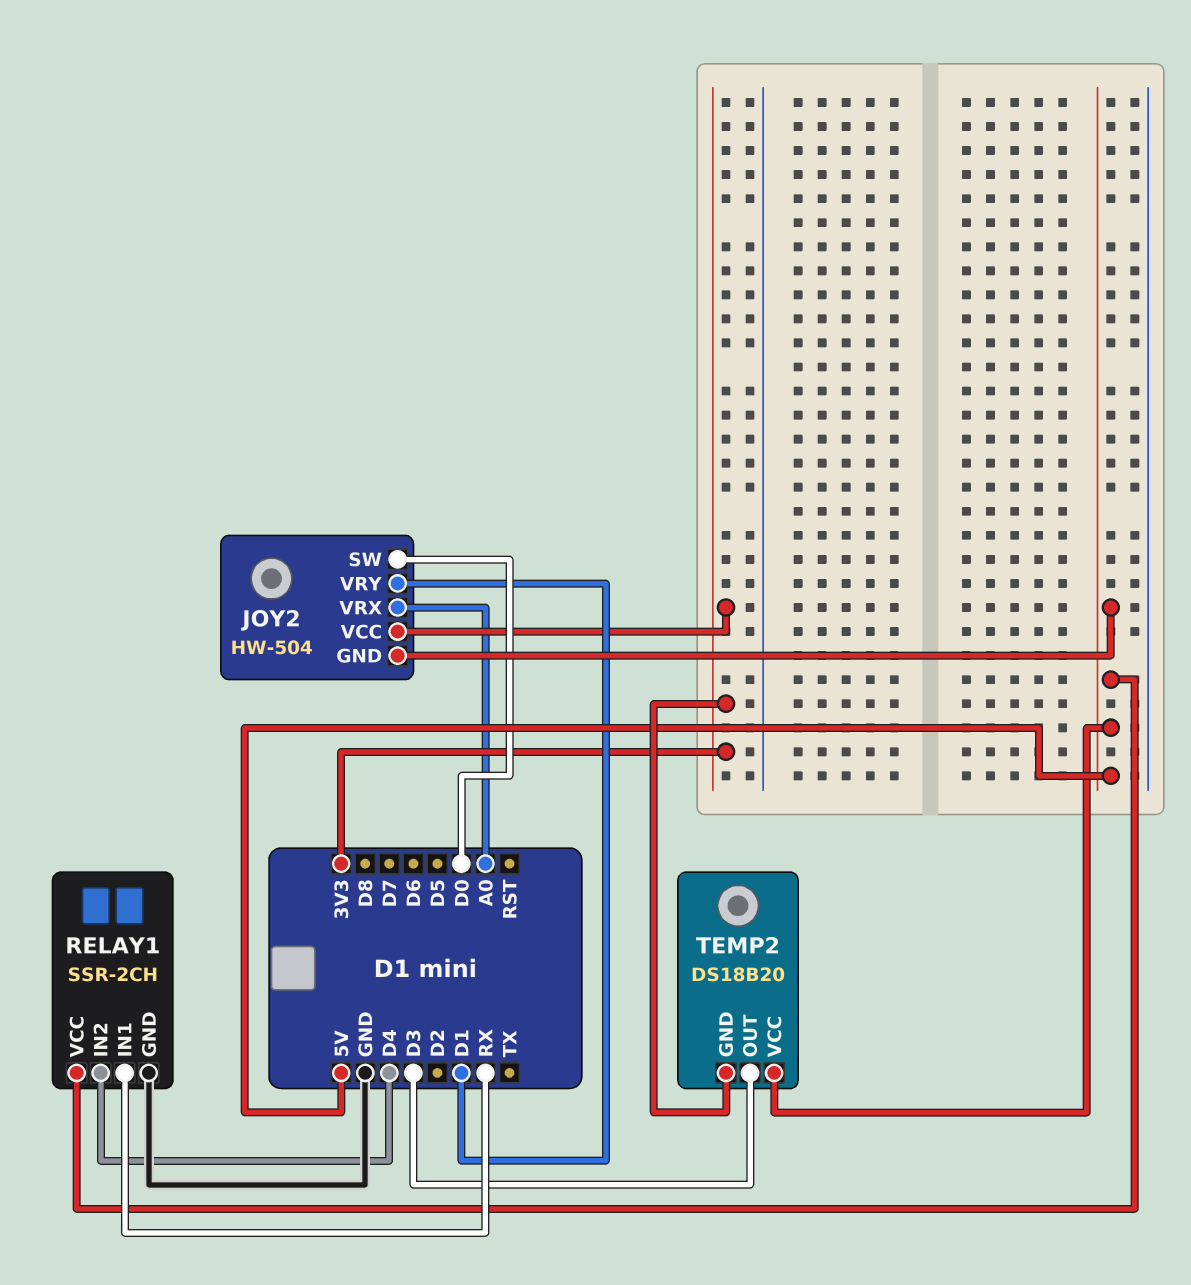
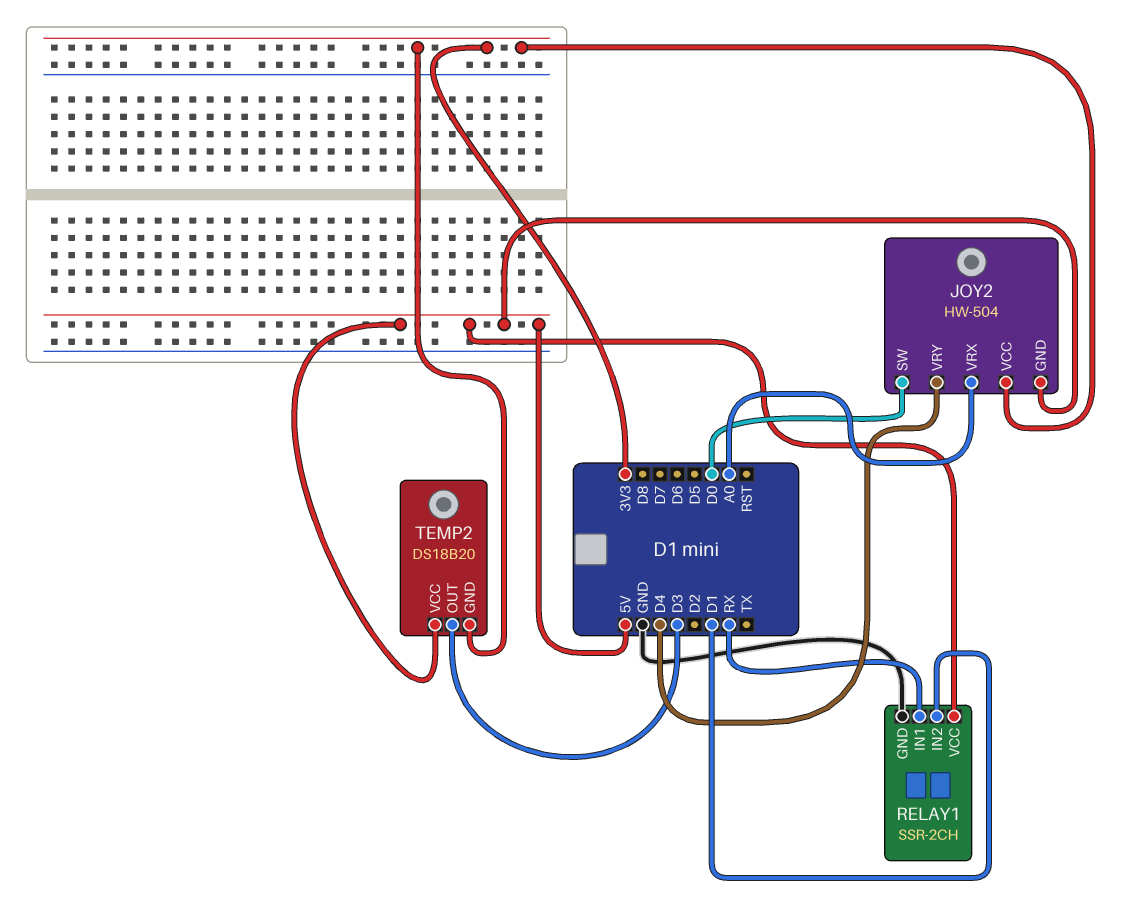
JOY2 pin VRY: D1 -> D4
RELAY1 pin IN2: D4 -> D1

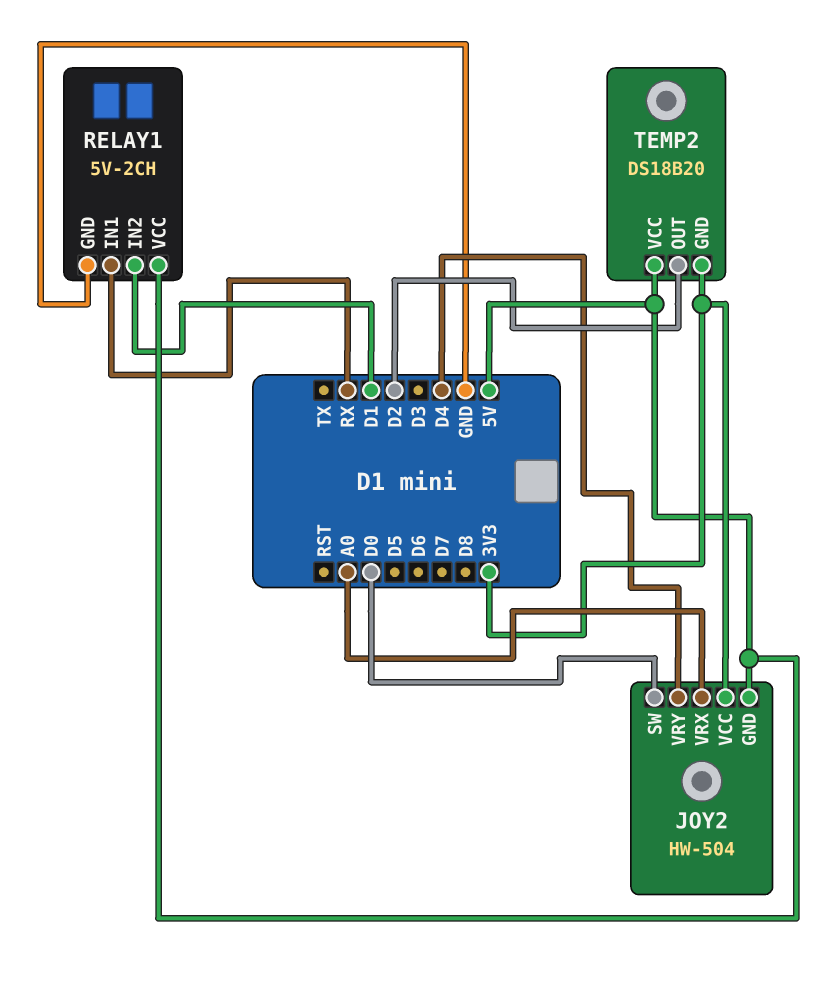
RELAY1: SSR-2CH -> 5V-2CH
TEMP2 pin OUT: D3 -> D2

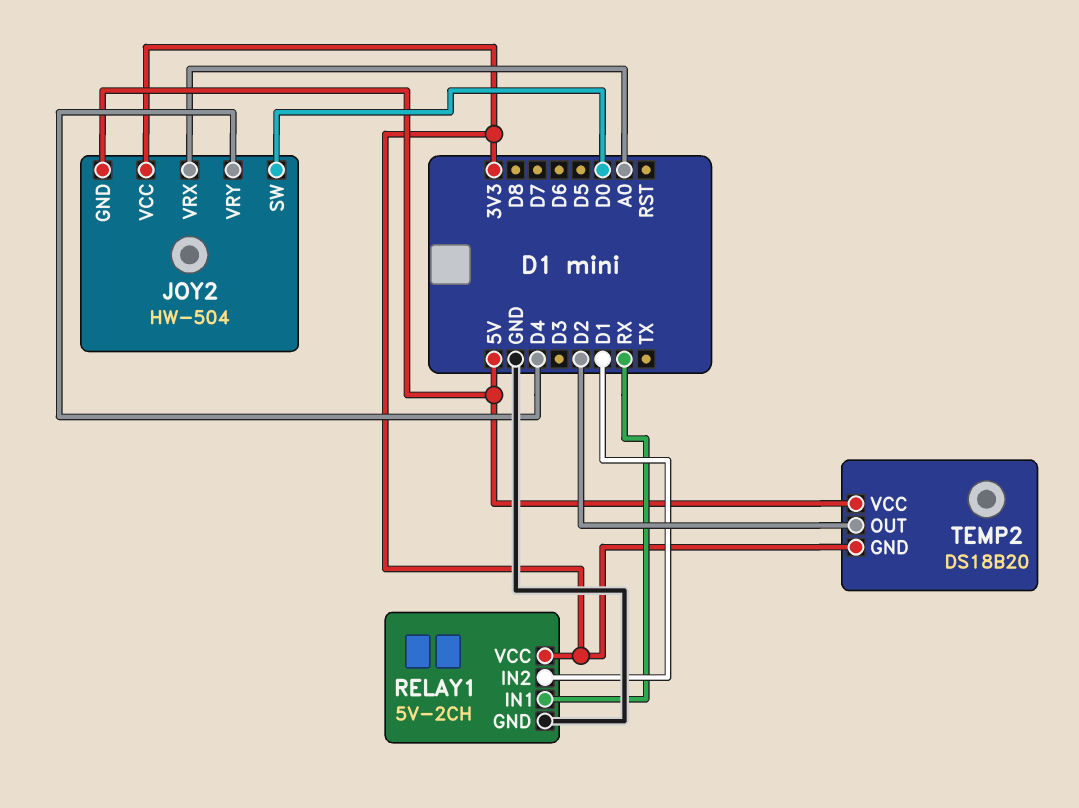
RELAY1 pin VCC: 5V -> 3V3

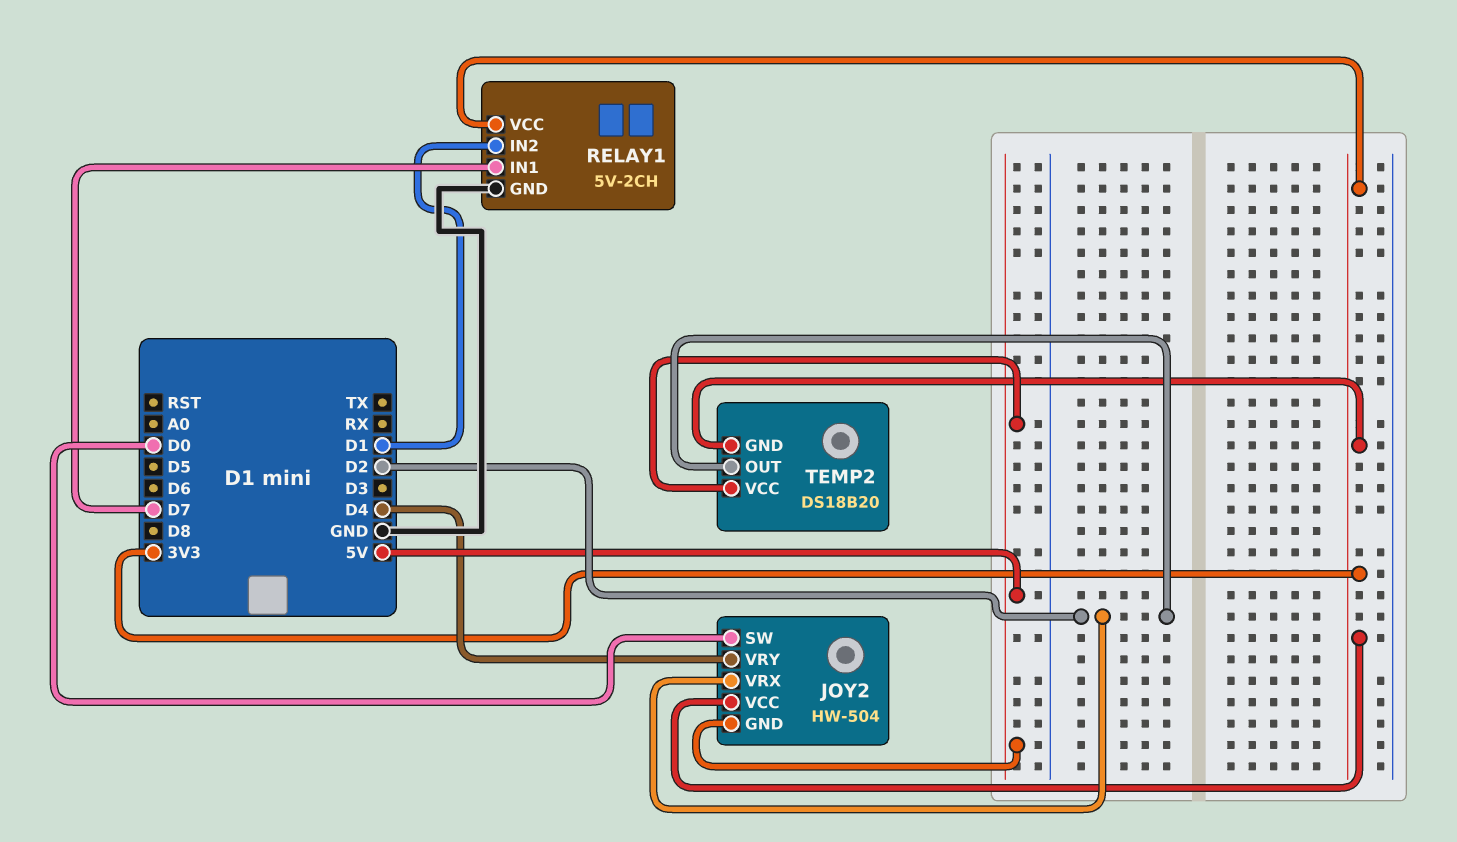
JOY2 pin VRX: A0 -> D2
RELAY1 pin IN1: RX -> D7

